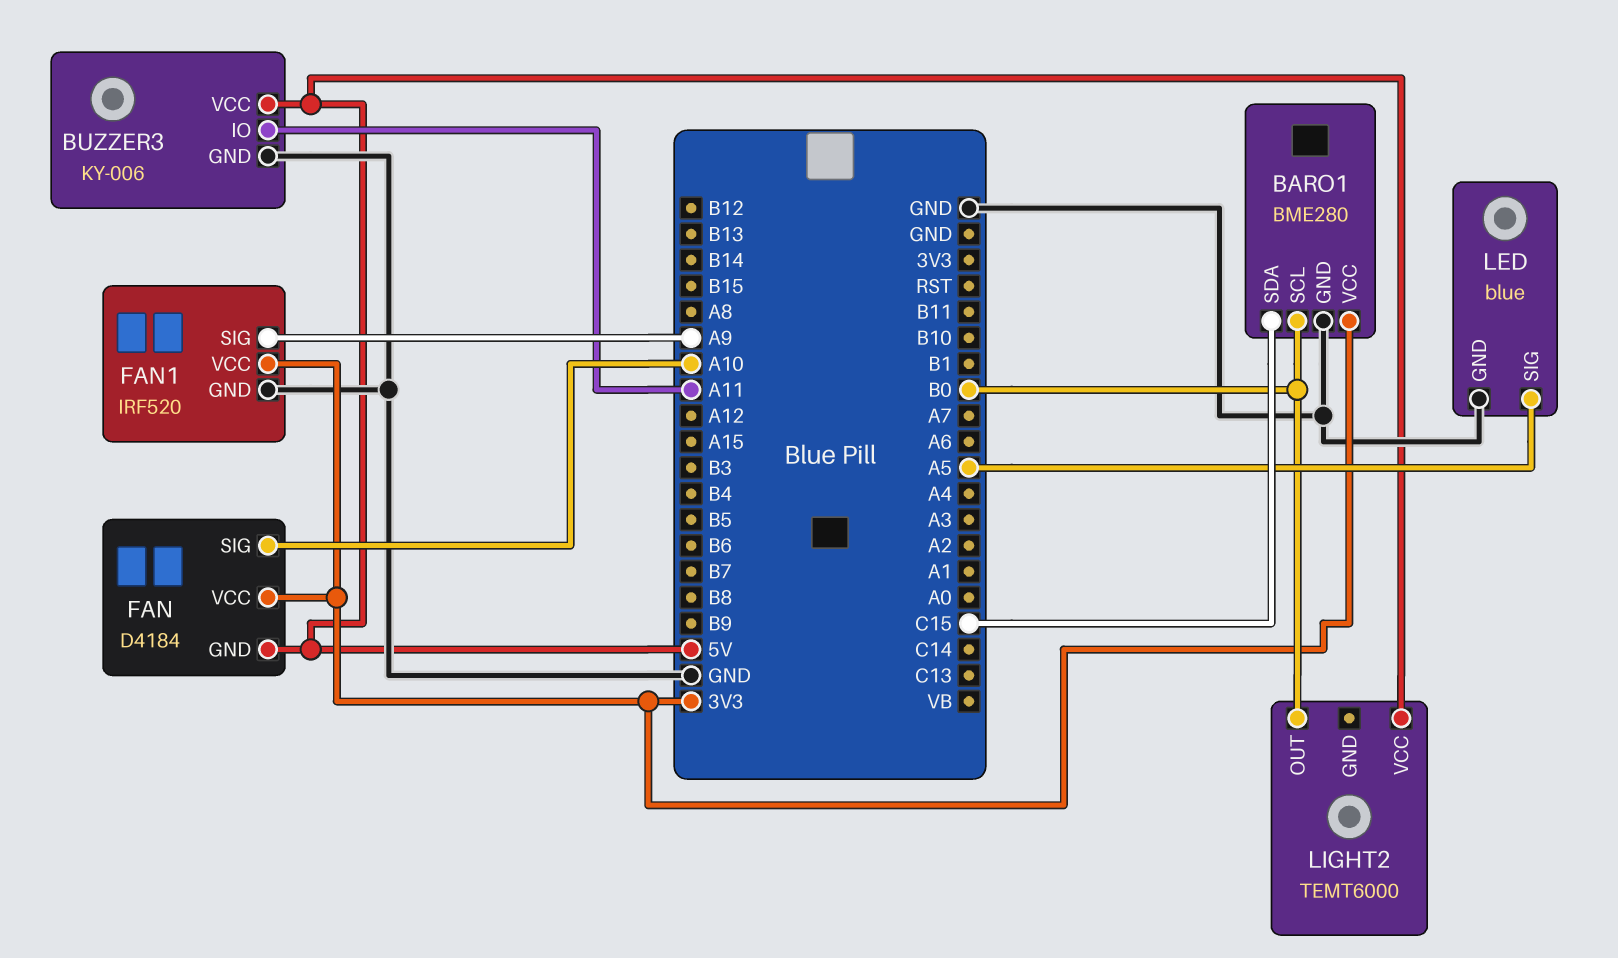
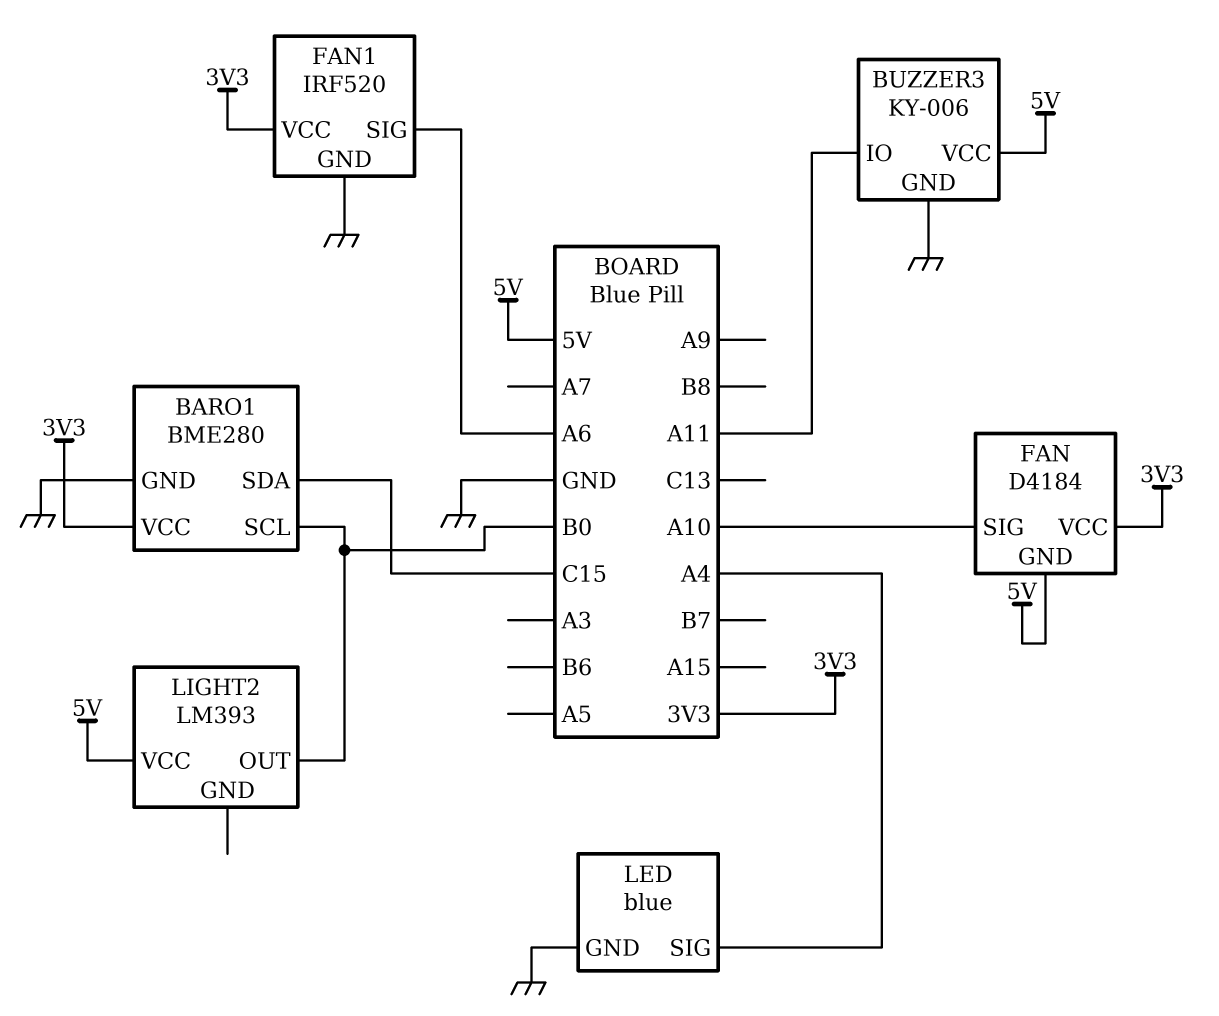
FAN1 pin SIG: A9 -> A6
LED pin SIG: A5 -> A4
LIGHT2: TEMT6000 -> LM393

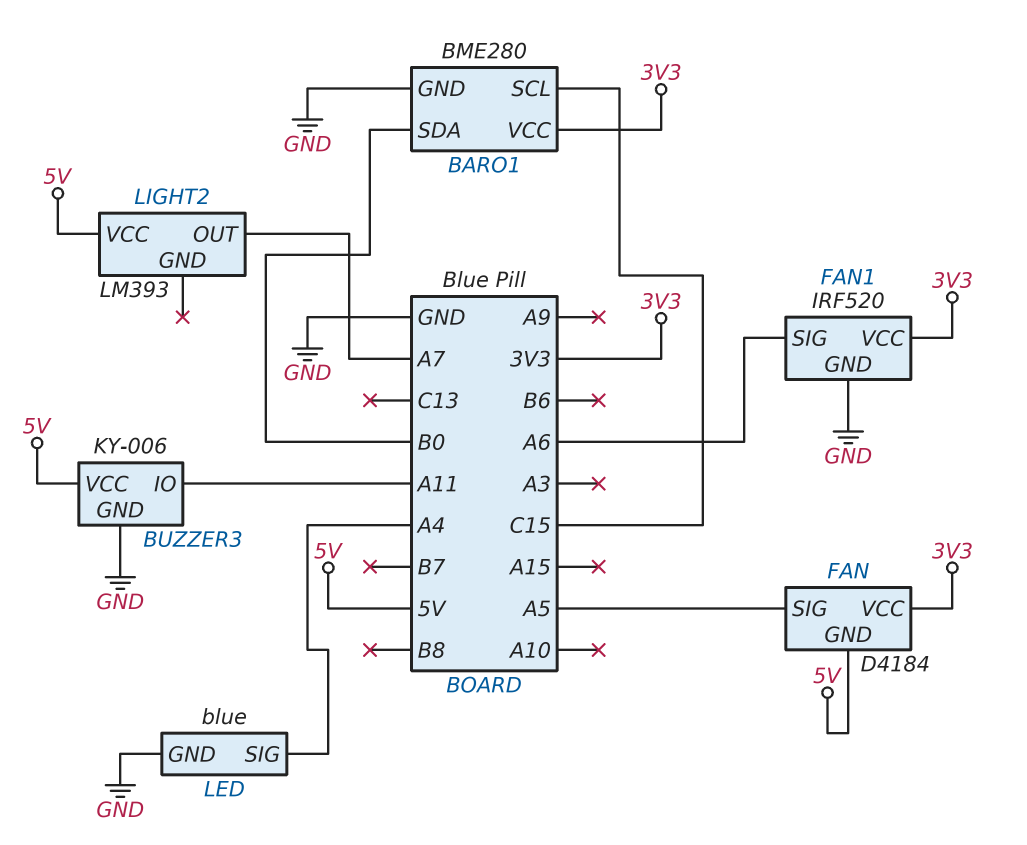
BARO1 pin SCL: B0 -> C15
BARO1 pin SDA: C15 -> B0
FAN pin SIG: A10 -> A5
LIGHT2 pin OUT: B0 -> A7

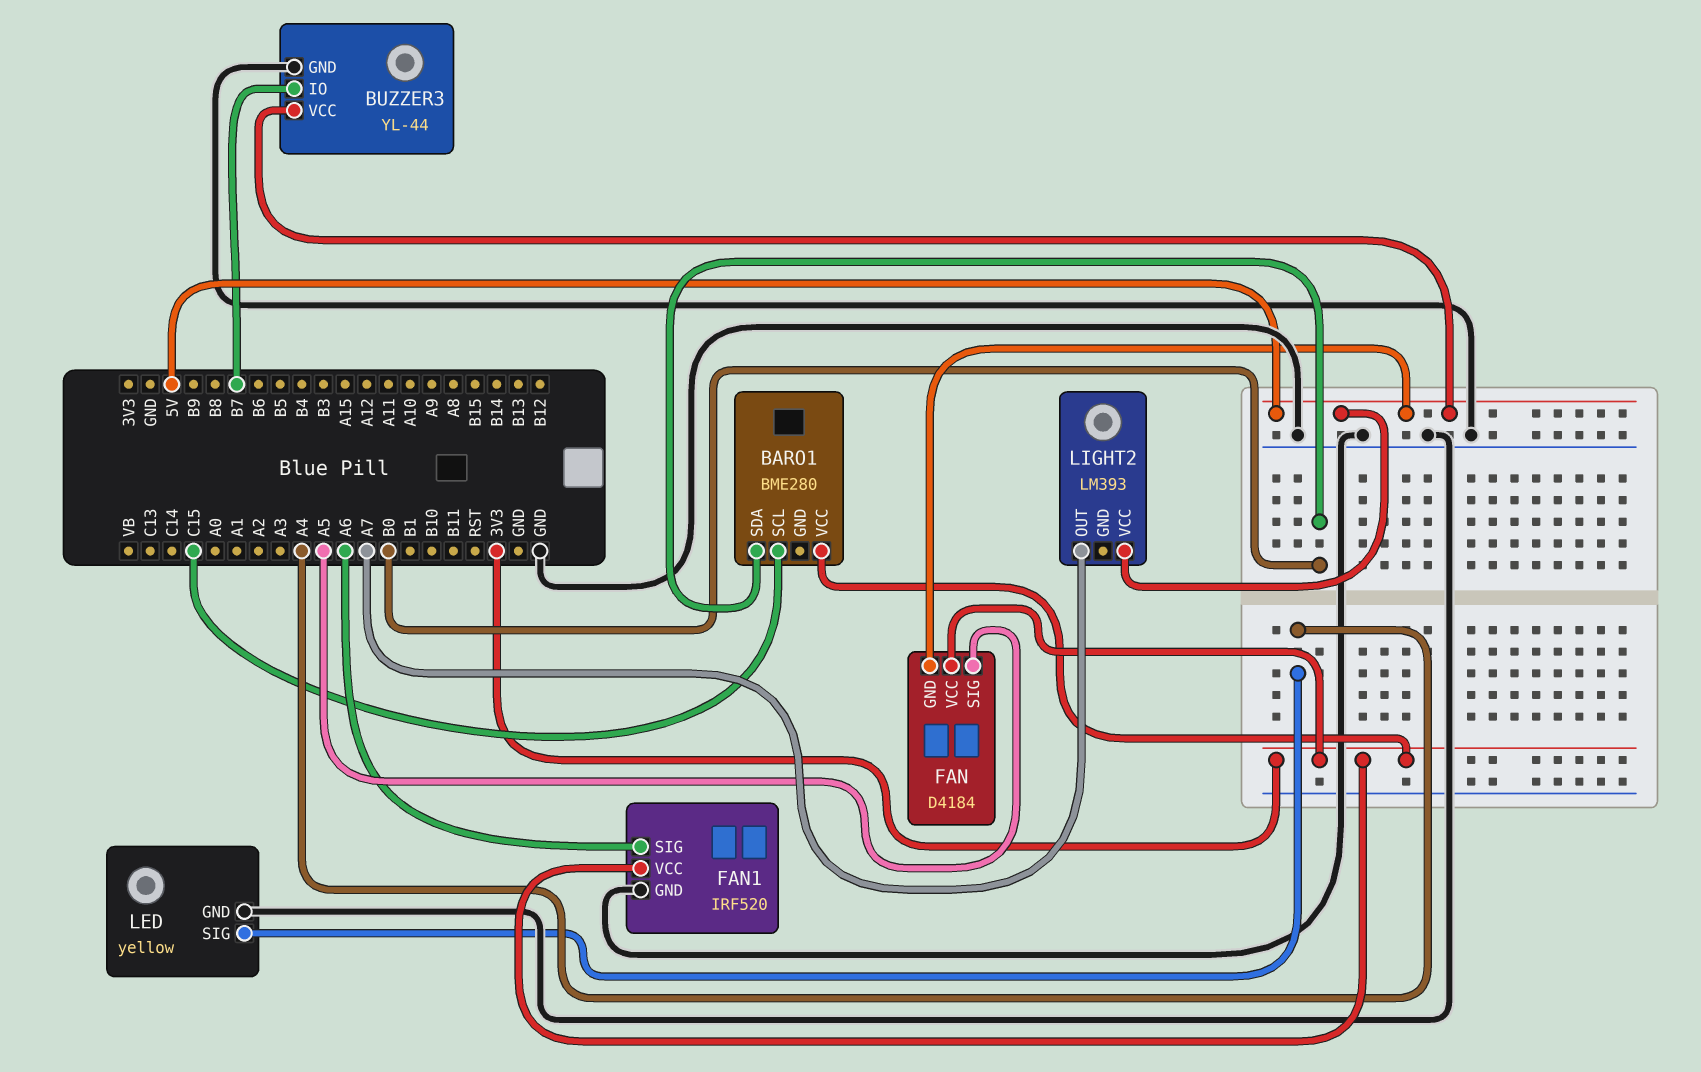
BARO1 pin GND: GND -> none
BUZZER3: KY-006 -> YL-44
BUZZER3 pin IO: A11 -> B7
LED: blue -> yellow

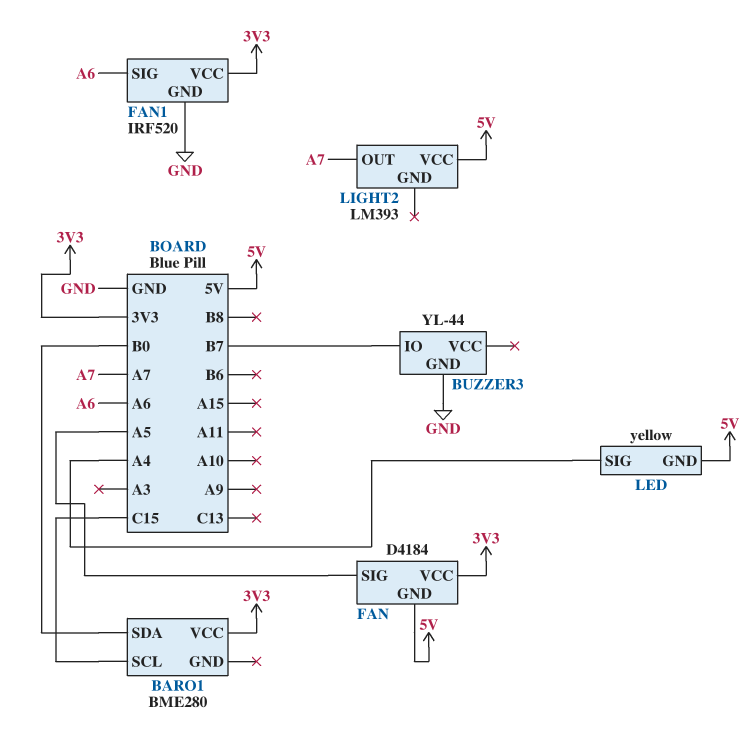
BUZZER3 pin VCC: 5V -> none
LED pin GND: GND -> 5V

